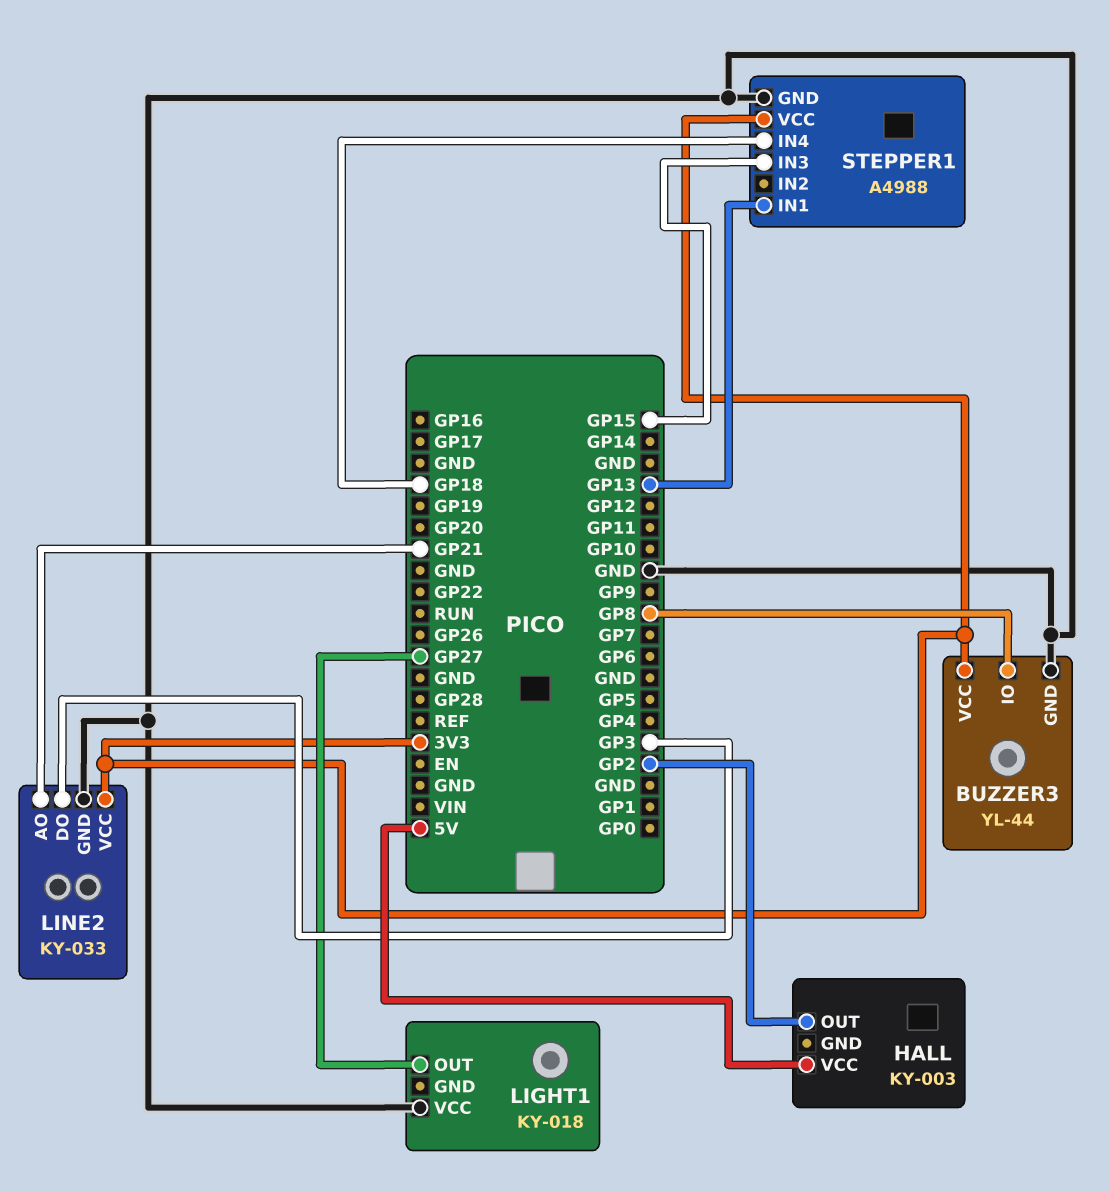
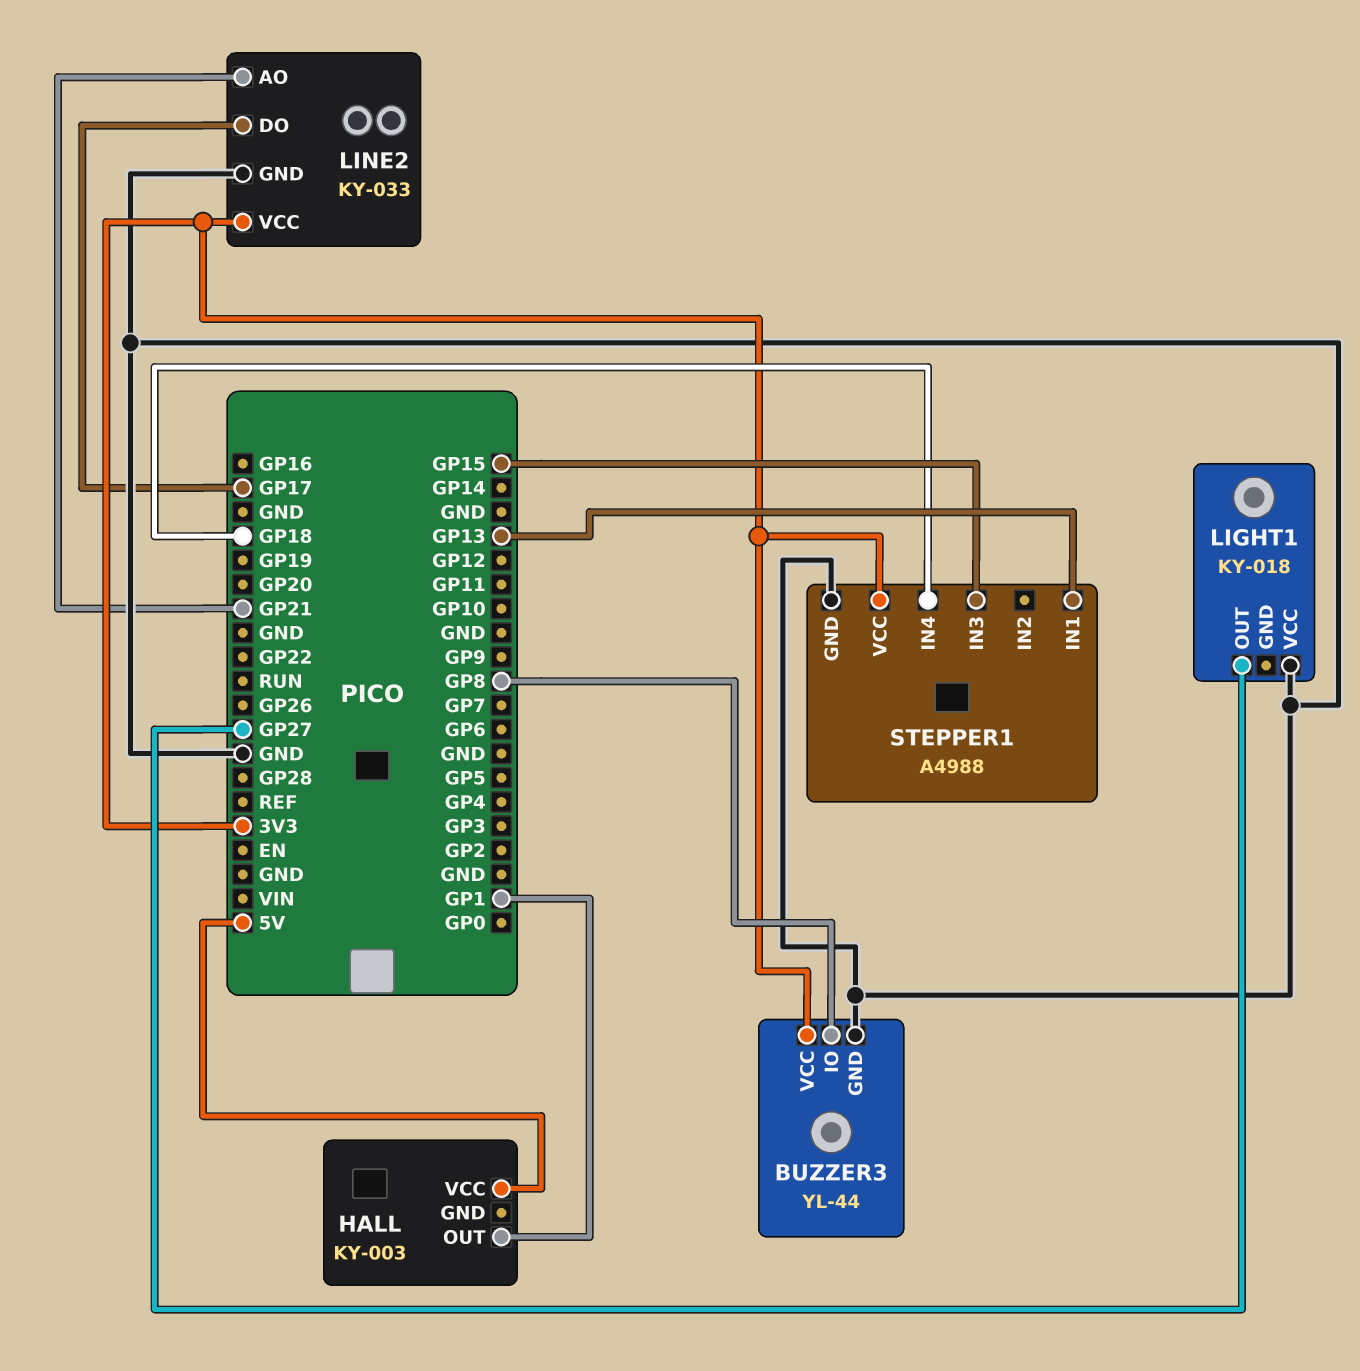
HALL pin OUT: GP2 -> GP1
LINE2 pin DO: GP3 -> GP17

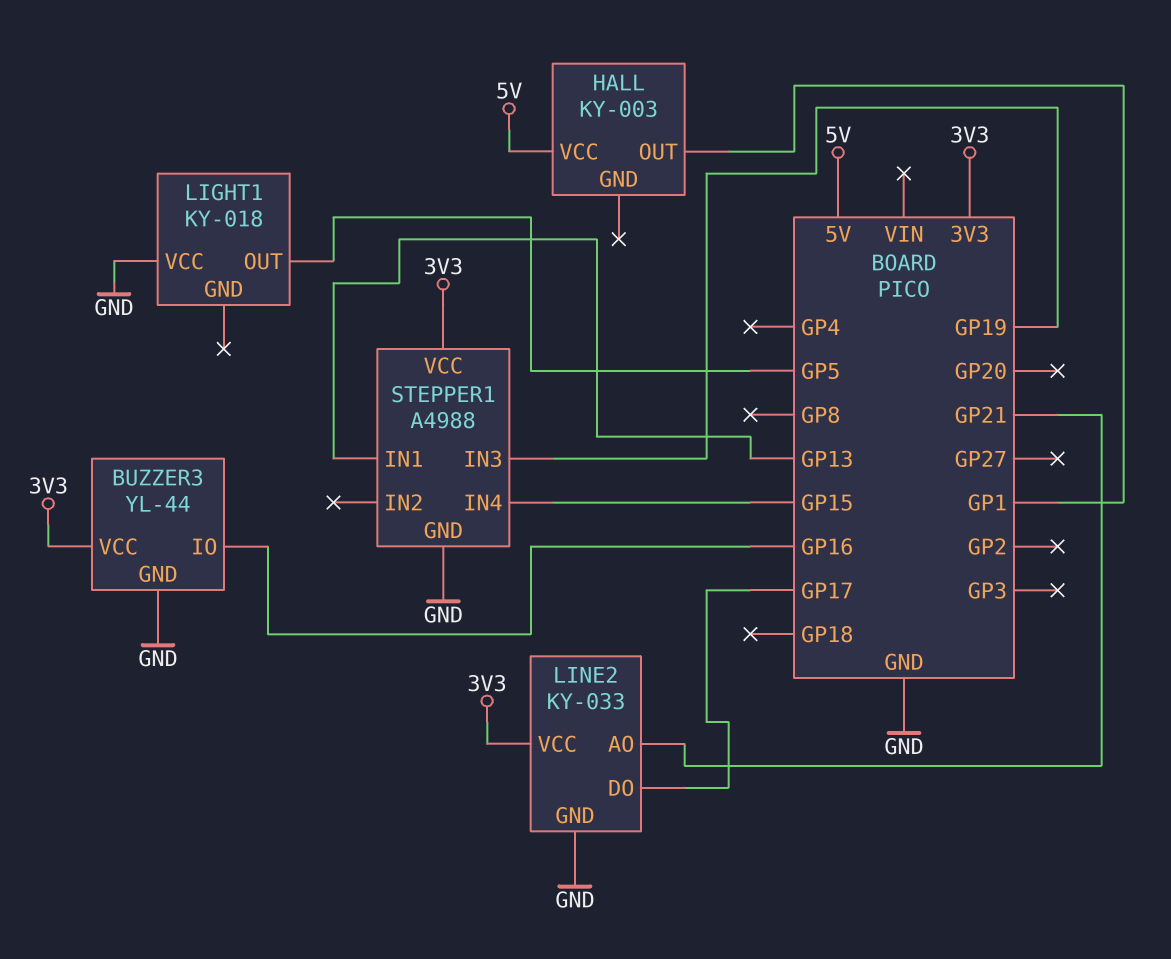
BUZZER3 pin IO: GP8 -> GP16
LIGHT1 pin OUT: GP27 -> GP5
STEPPER1 pin IN3: GP15 -> GP19
STEPPER1 pin IN4: GP18 -> GP15

